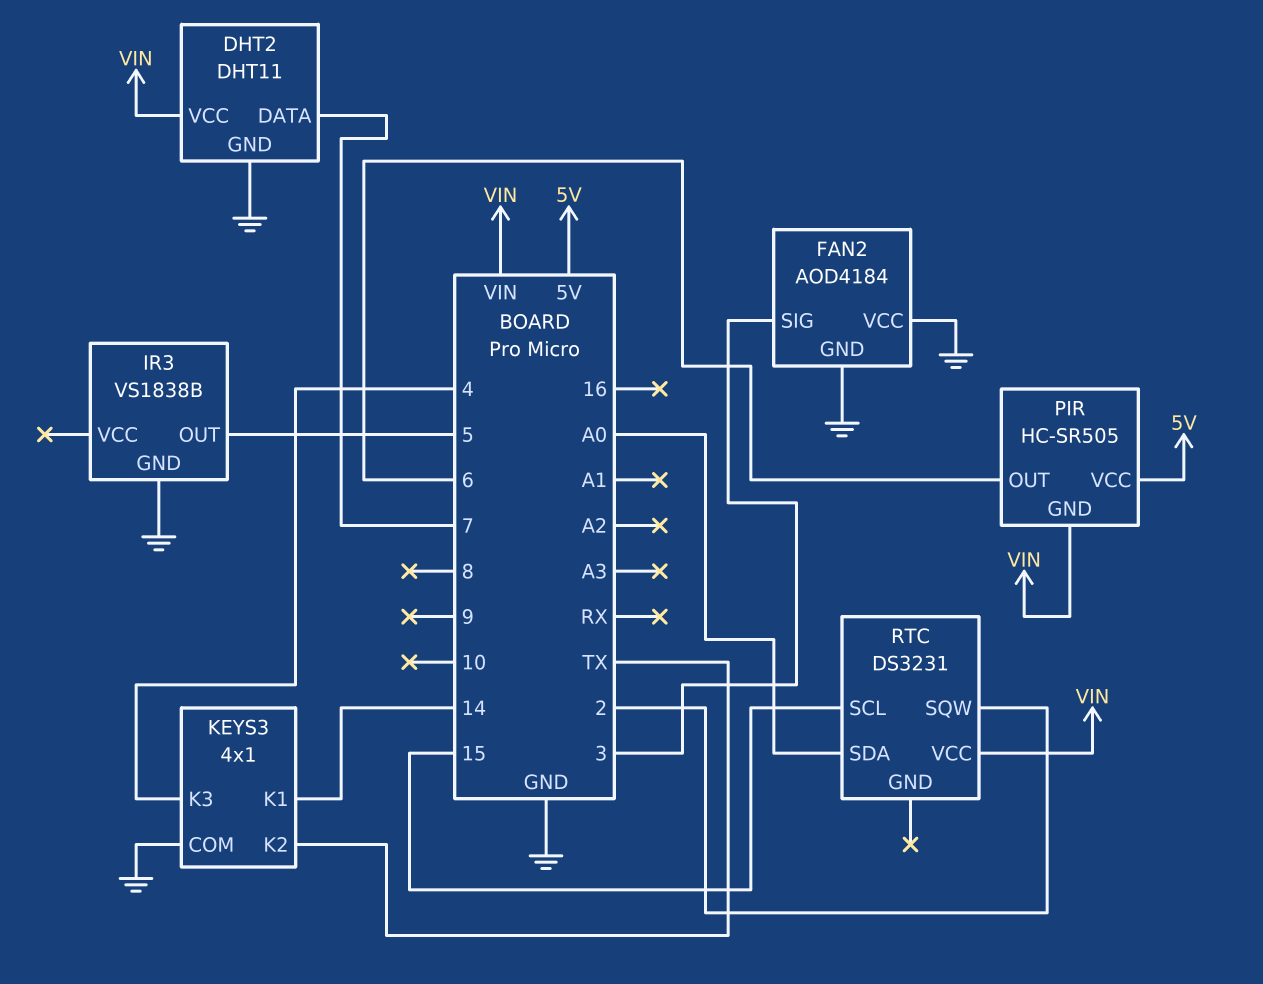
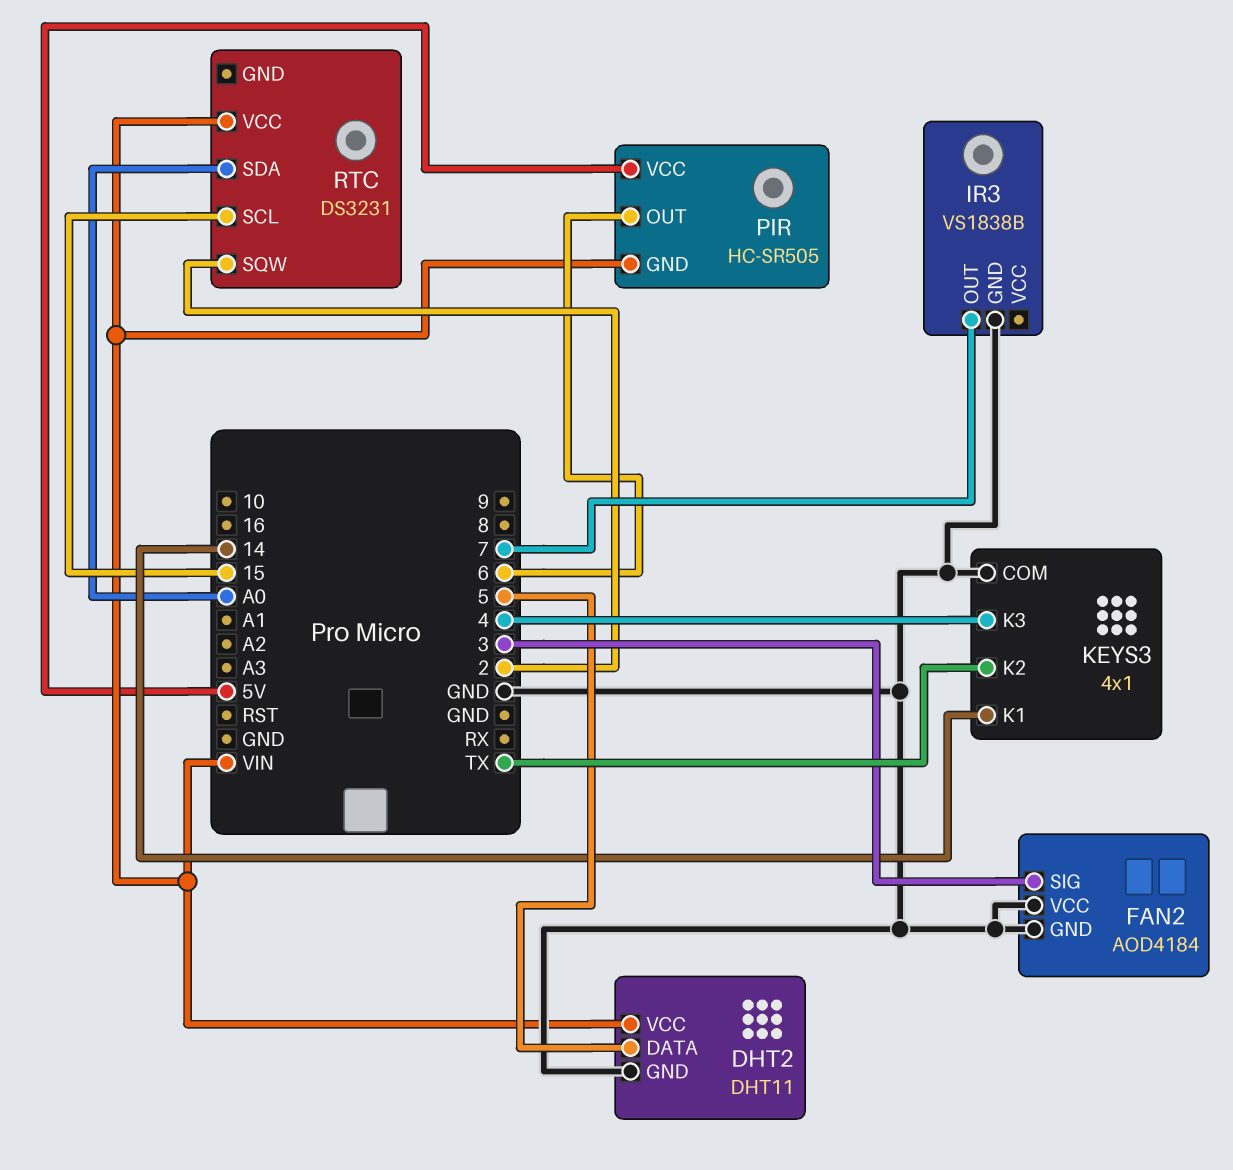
DHT2 pin DATA: 7 -> 5
IR3 pin OUT: 5 -> 7

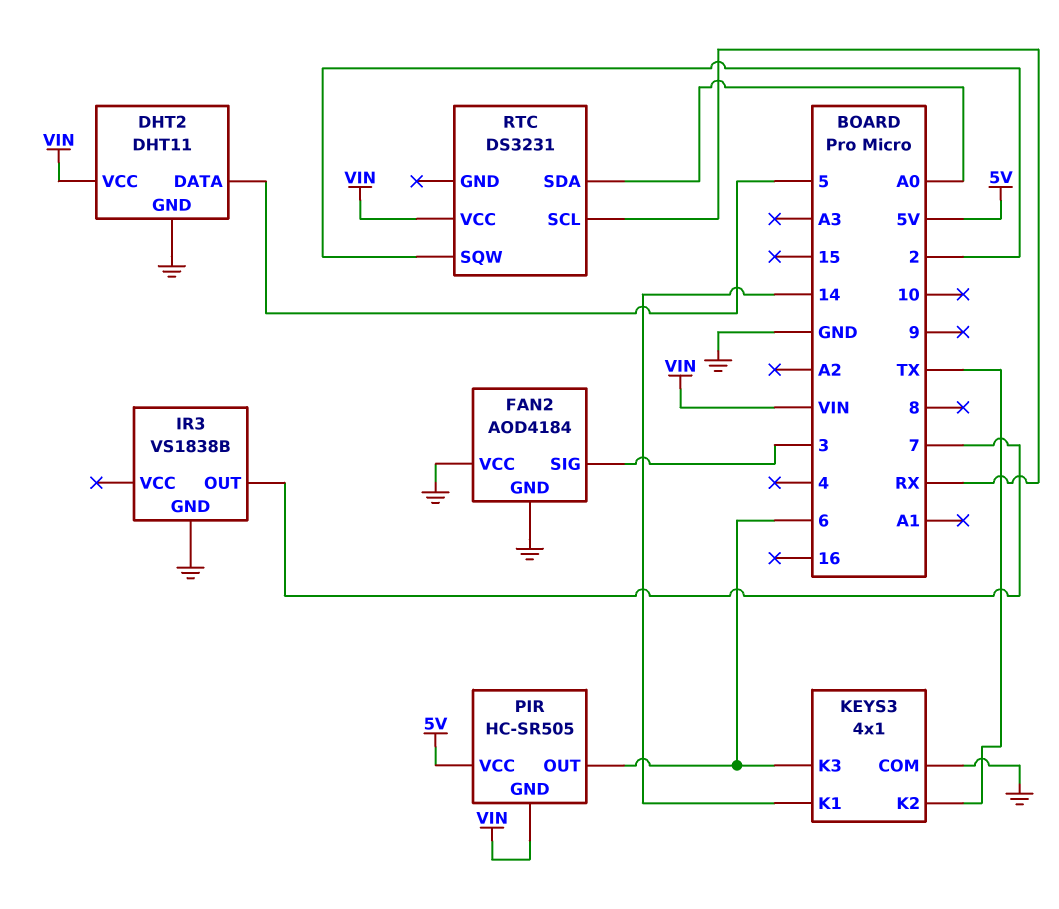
KEYS3 pin K3: 4 -> 6
RTC pin SCL: 15 -> RX

